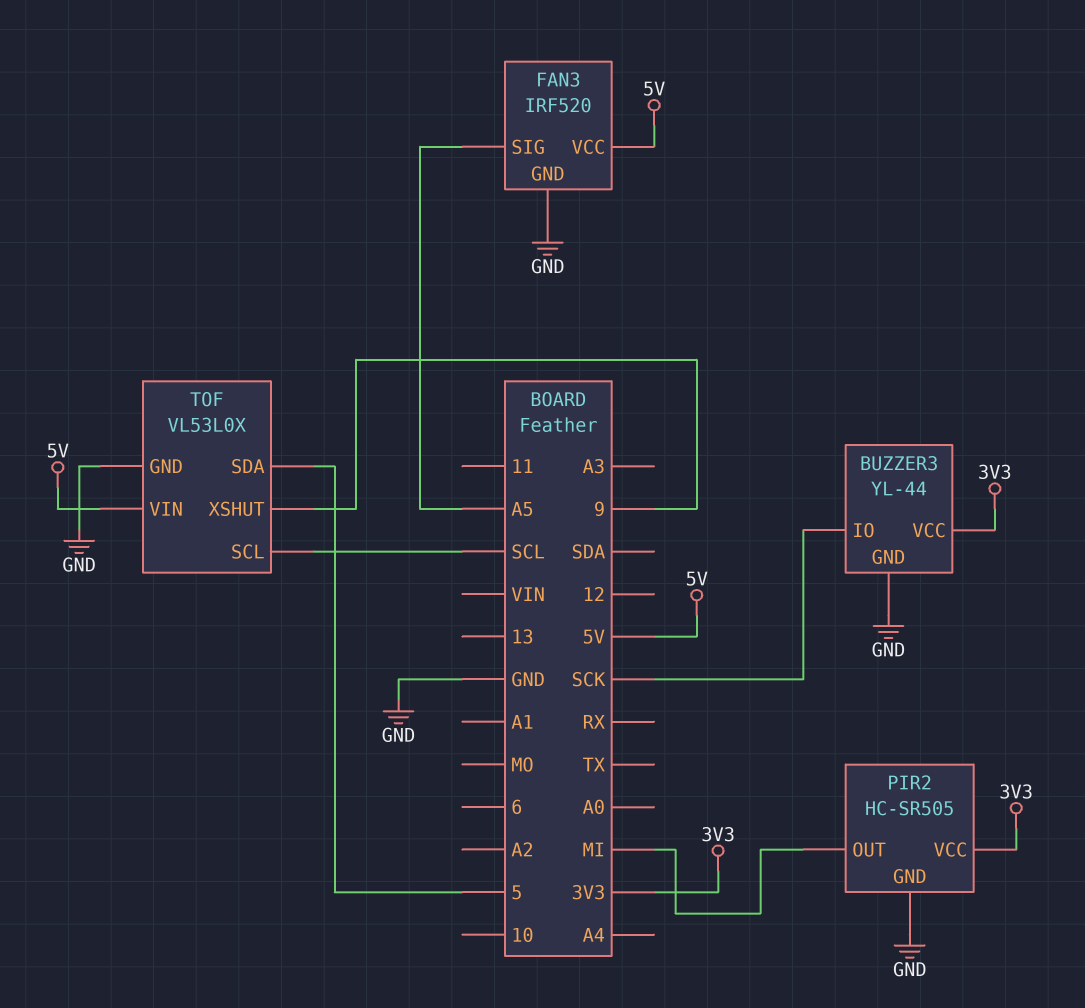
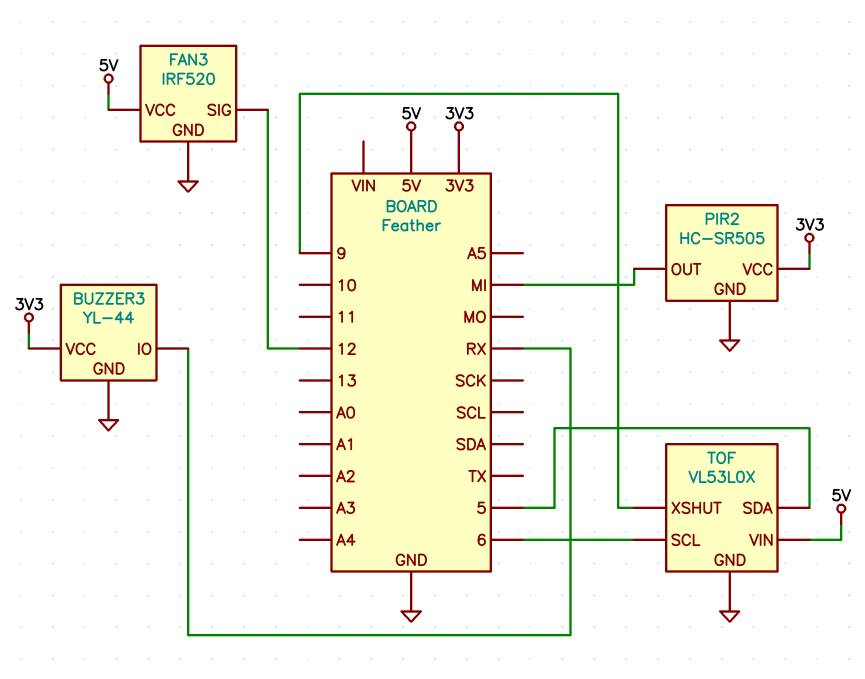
BUZZER3 pin IO: SCK -> RX
FAN3 pin SIG: A5 -> 12
TOF pin SCL: SCL -> 6

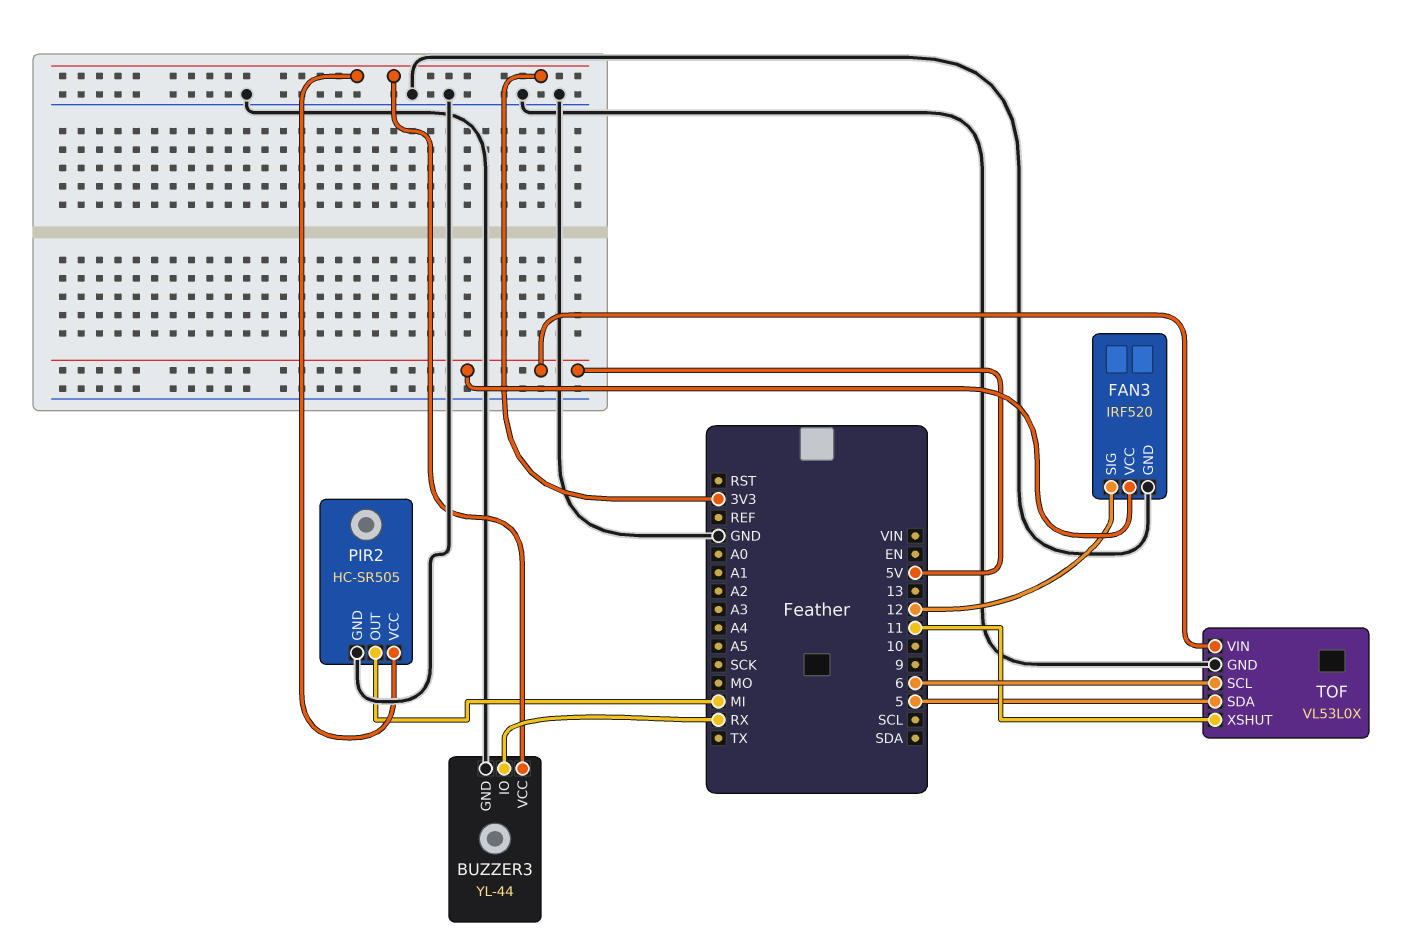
TOF pin XSHUT: 9 -> 11

